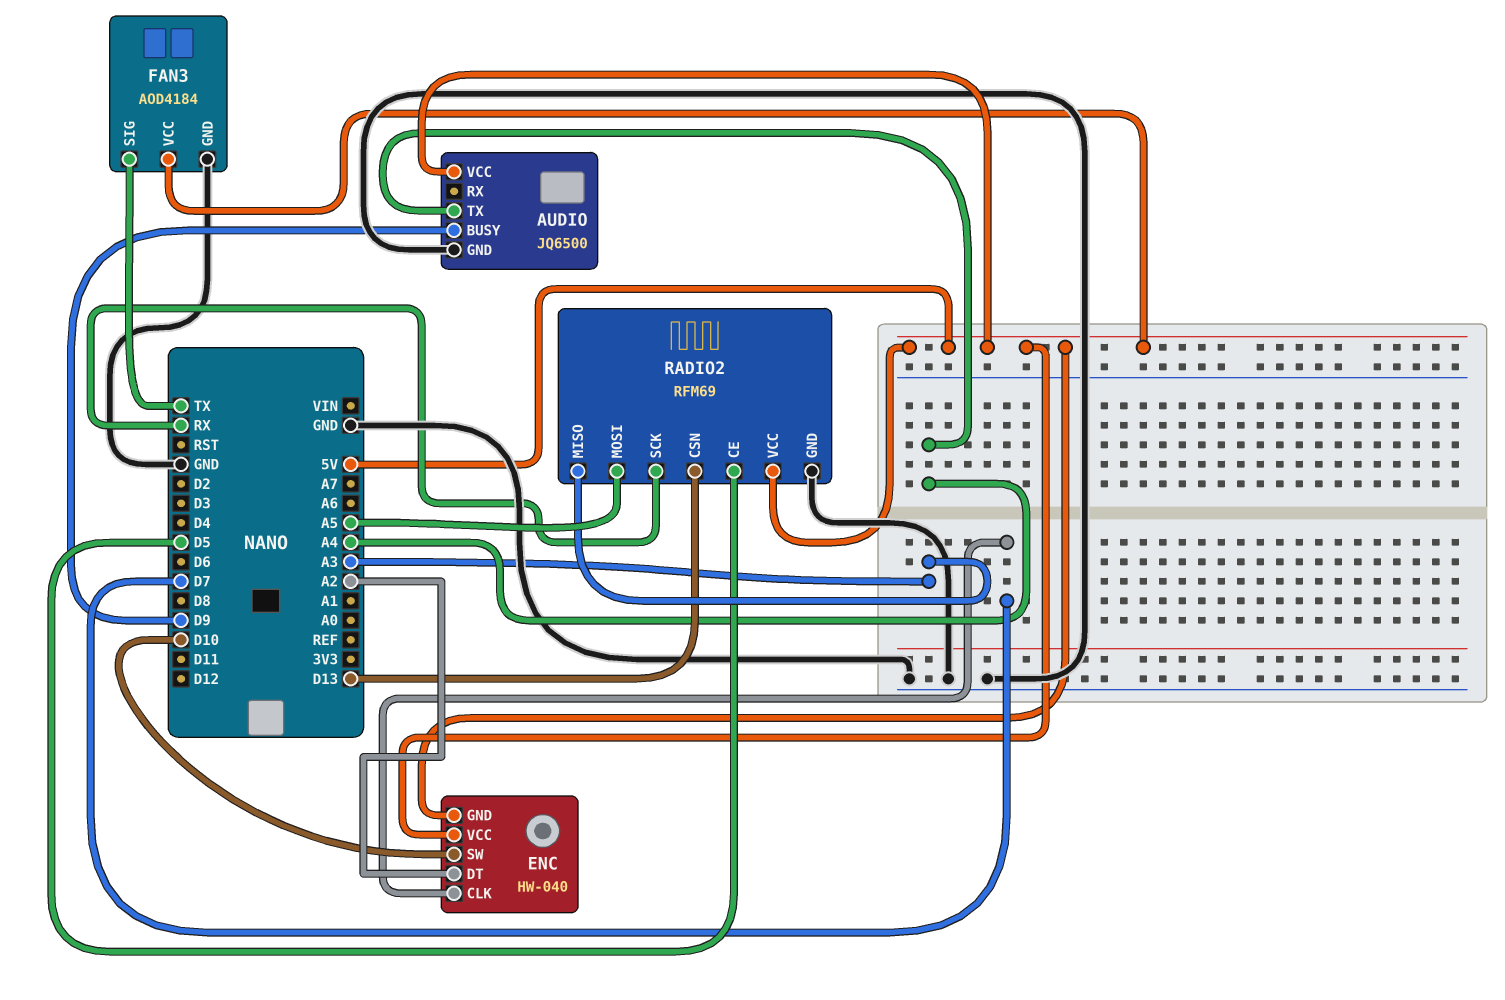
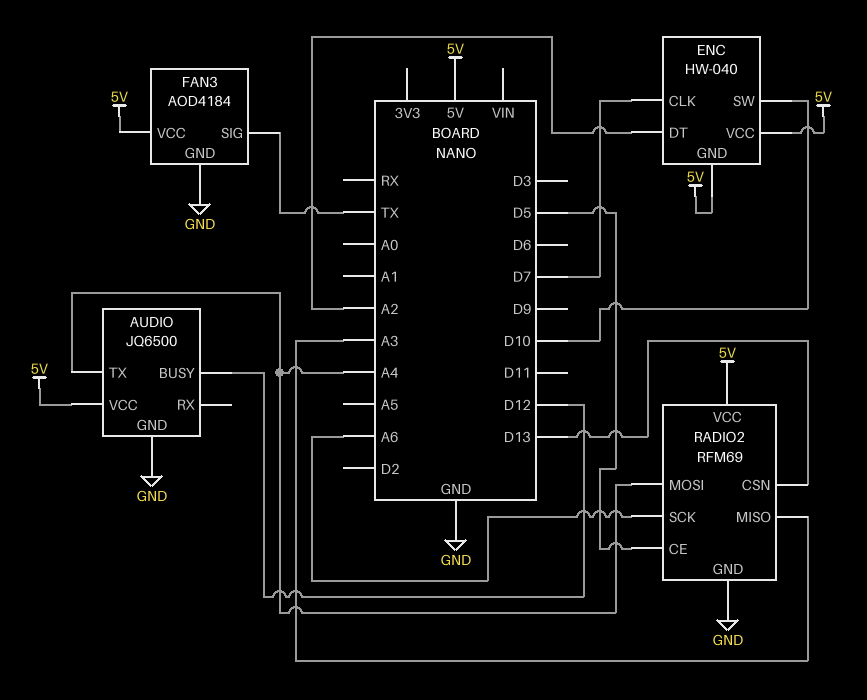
AUDIO pin BUSY: D9 -> D12
RADIO2 pin MOSI: A5 -> A4
RADIO2 pin SCK: RX -> A6

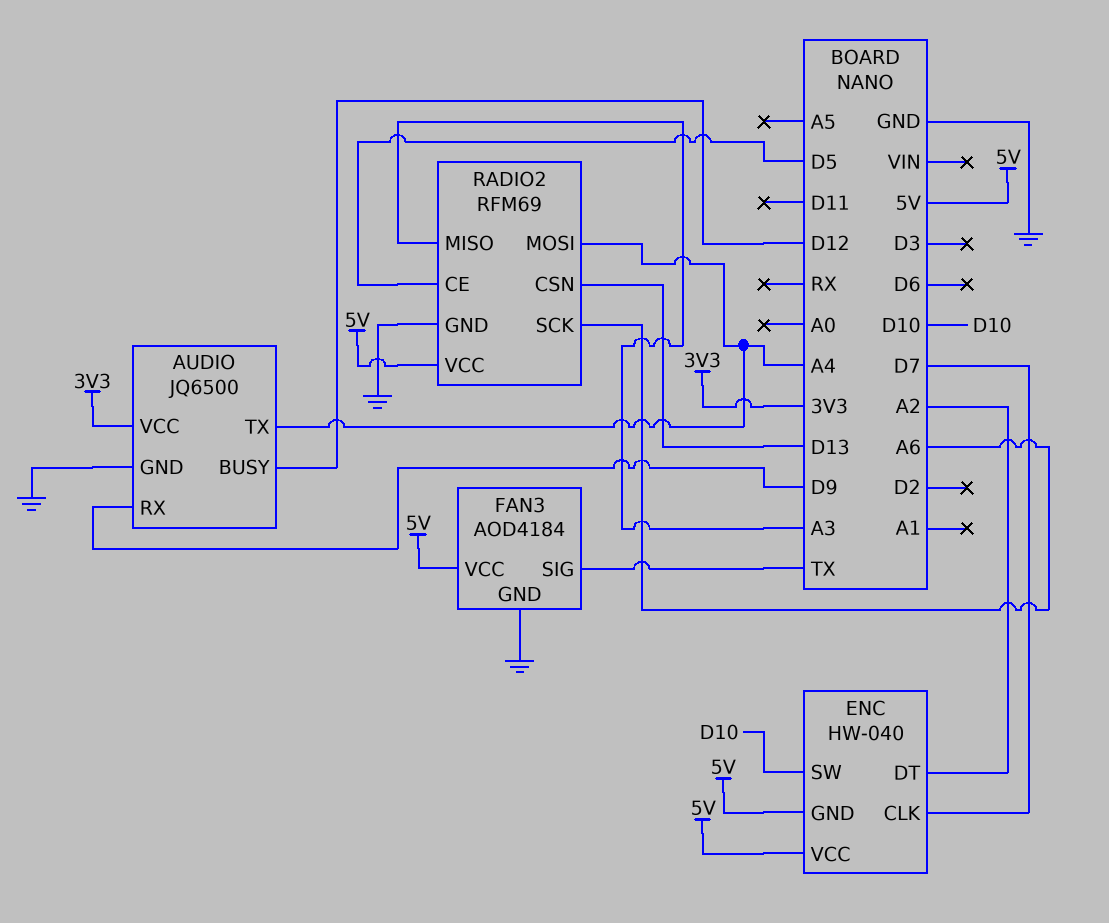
AUDIO pin RX: none -> D9
AUDIO pin VCC: 5V -> 3V3

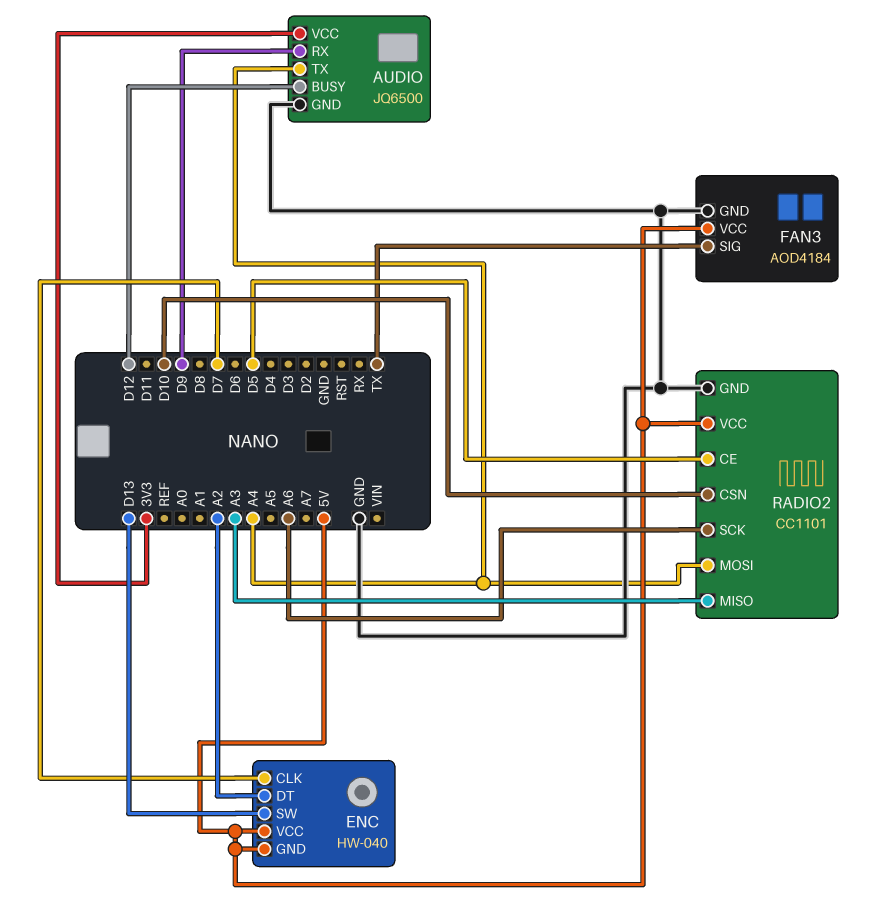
ENC pin SW: D10 -> D13
RADIO2: RFM69 -> CC1101
RADIO2 pin CSN: D13 -> D10

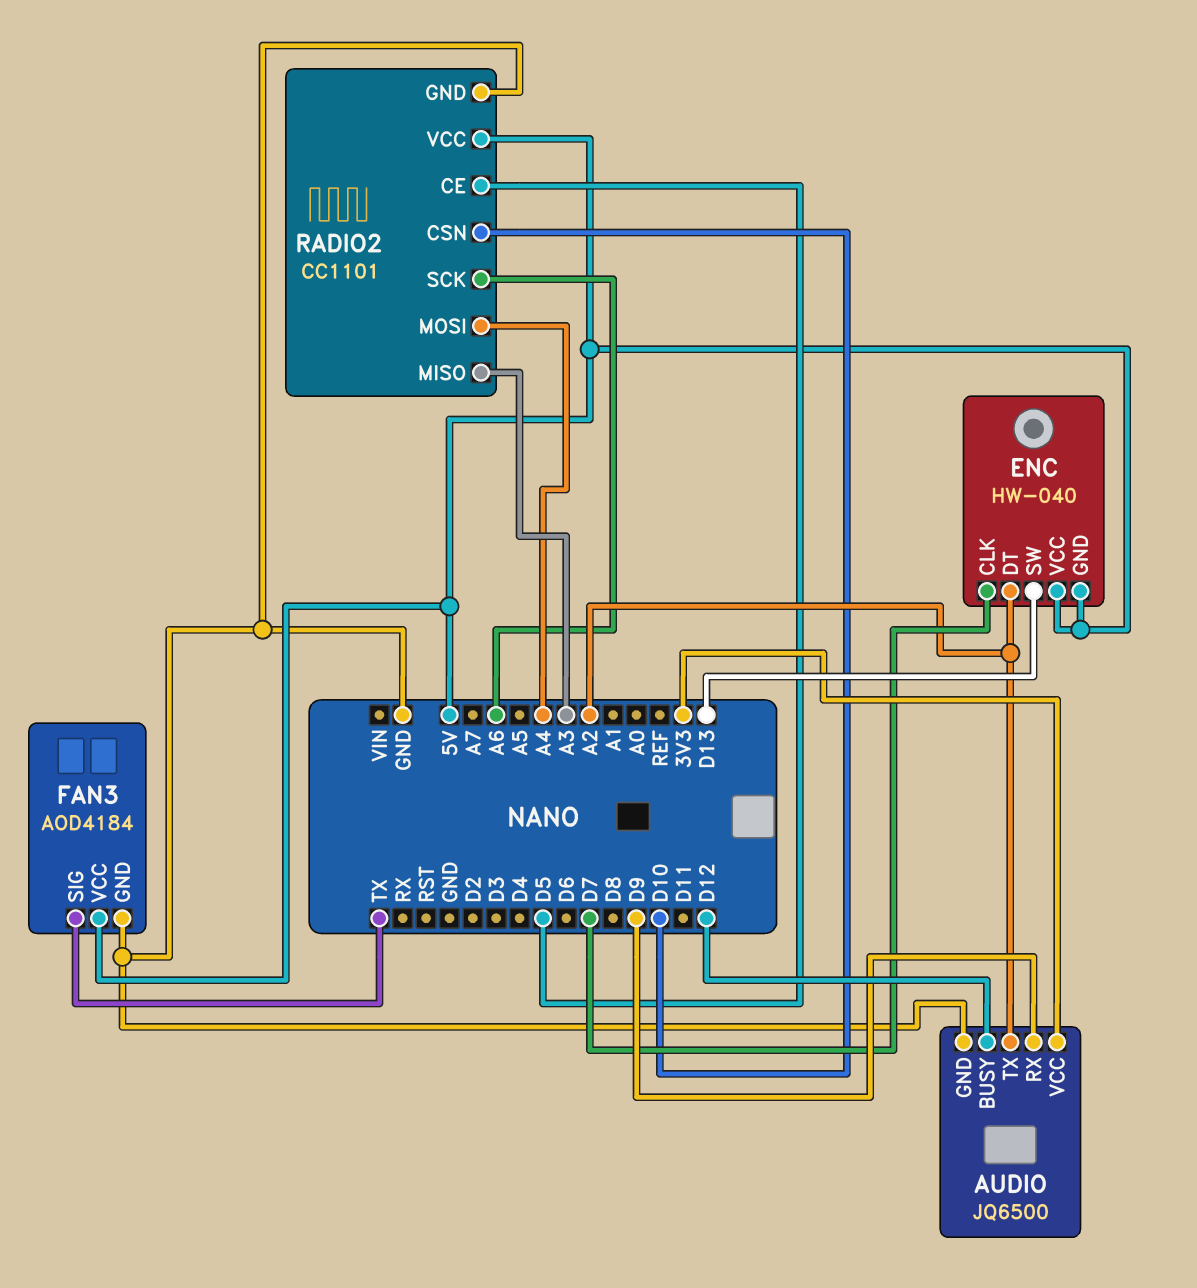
AUDIO pin TX: A4 -> A2

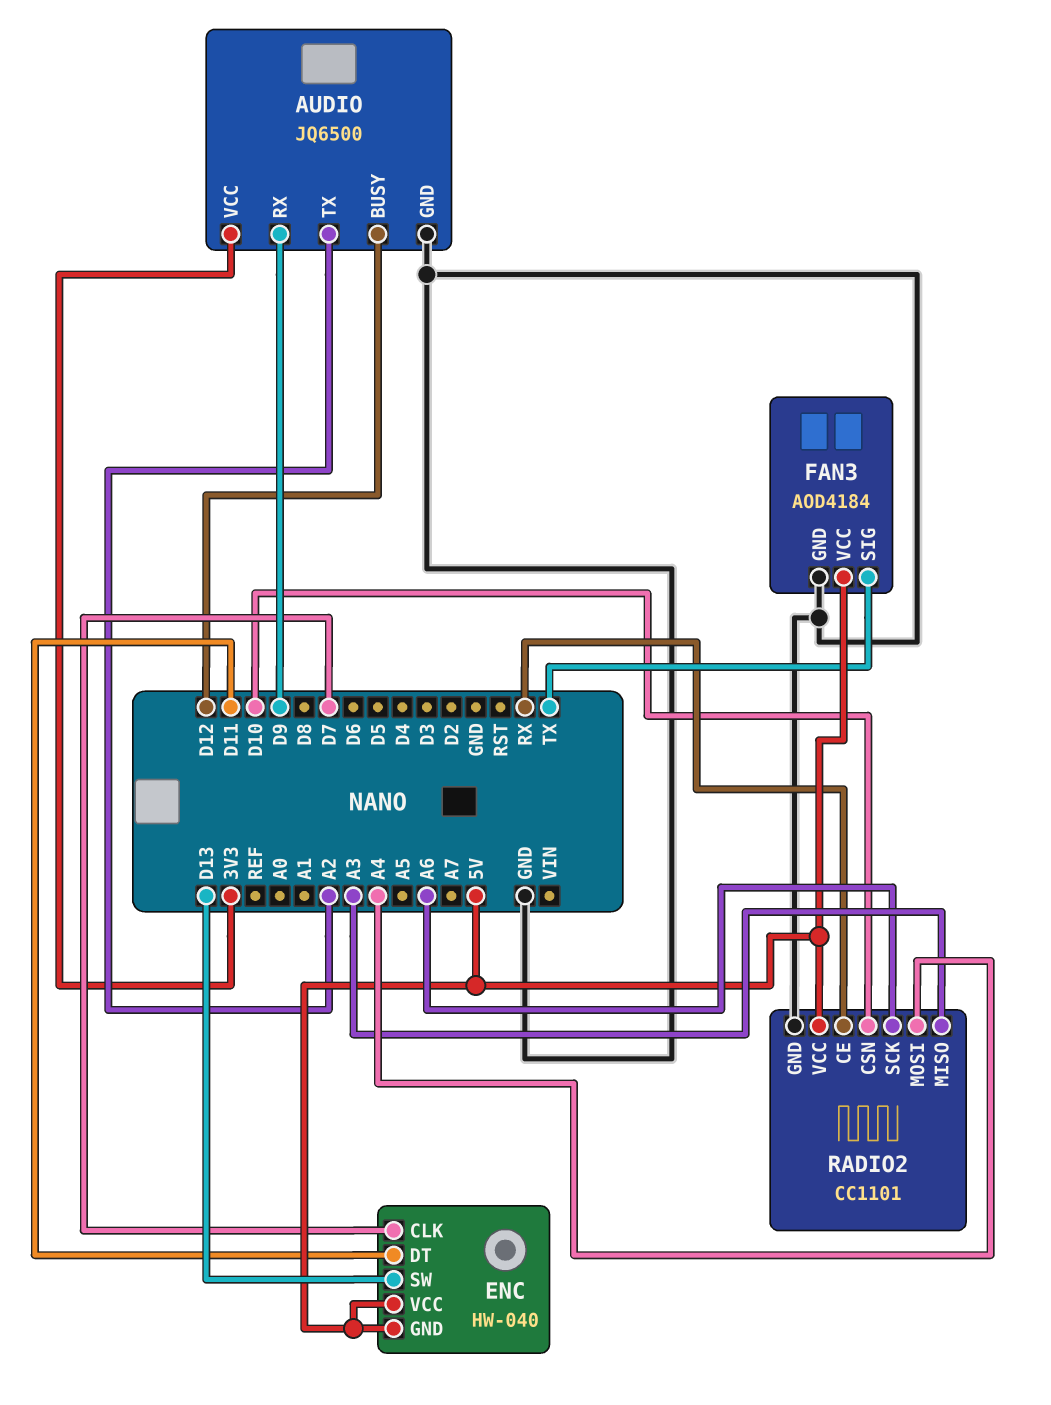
ENC pin DT: A2 -> D11
RADIO2 pin CE: D5 -> RX

